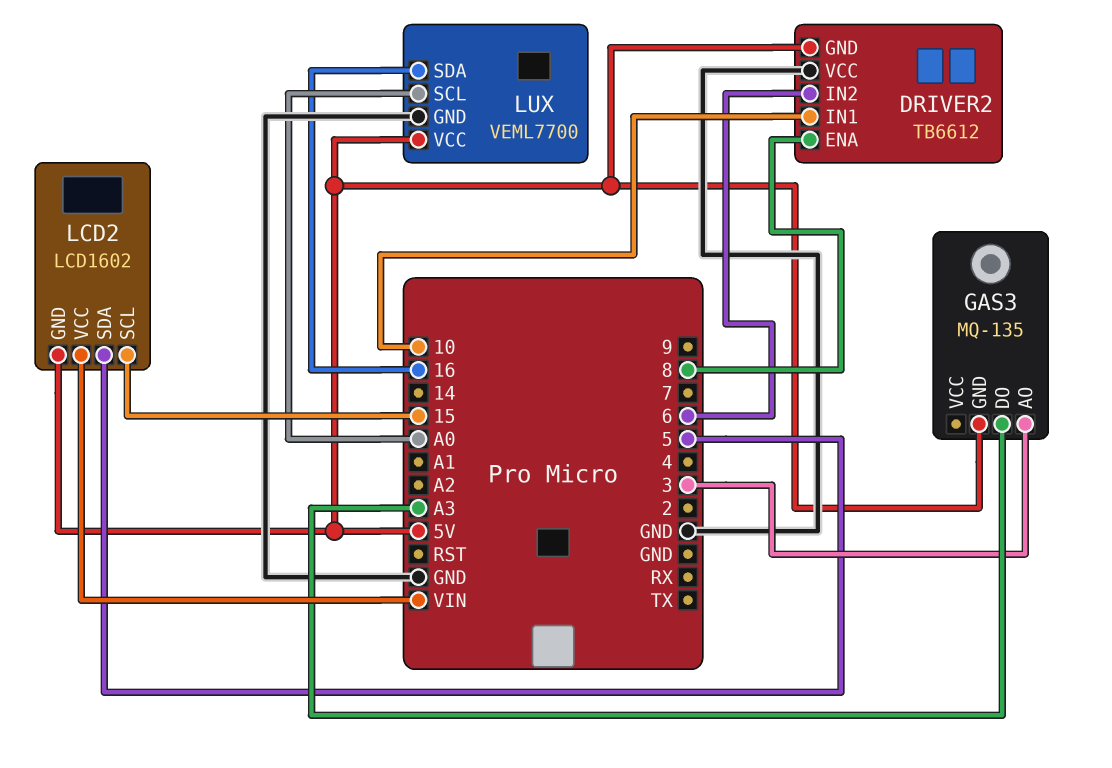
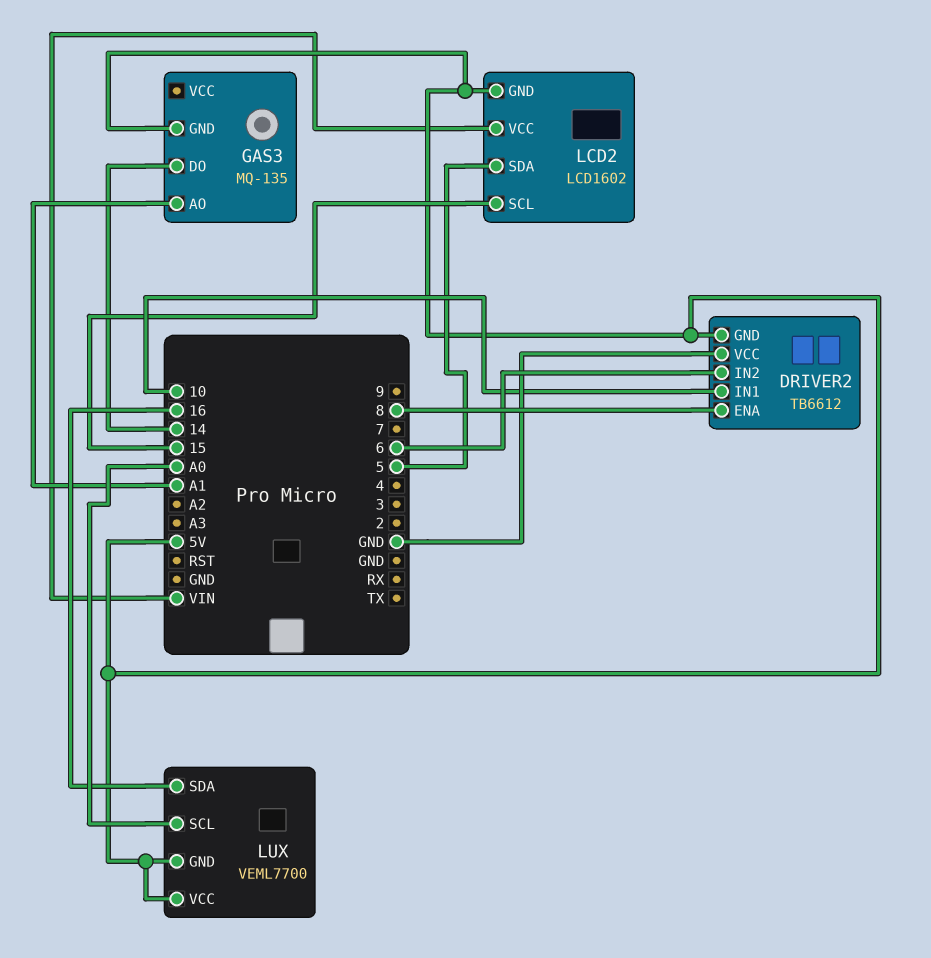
GAS3 pin AO: 3 -> A1
GAS3 pin DO: A3 -> 14
LUX pin GND: GND -> 5V

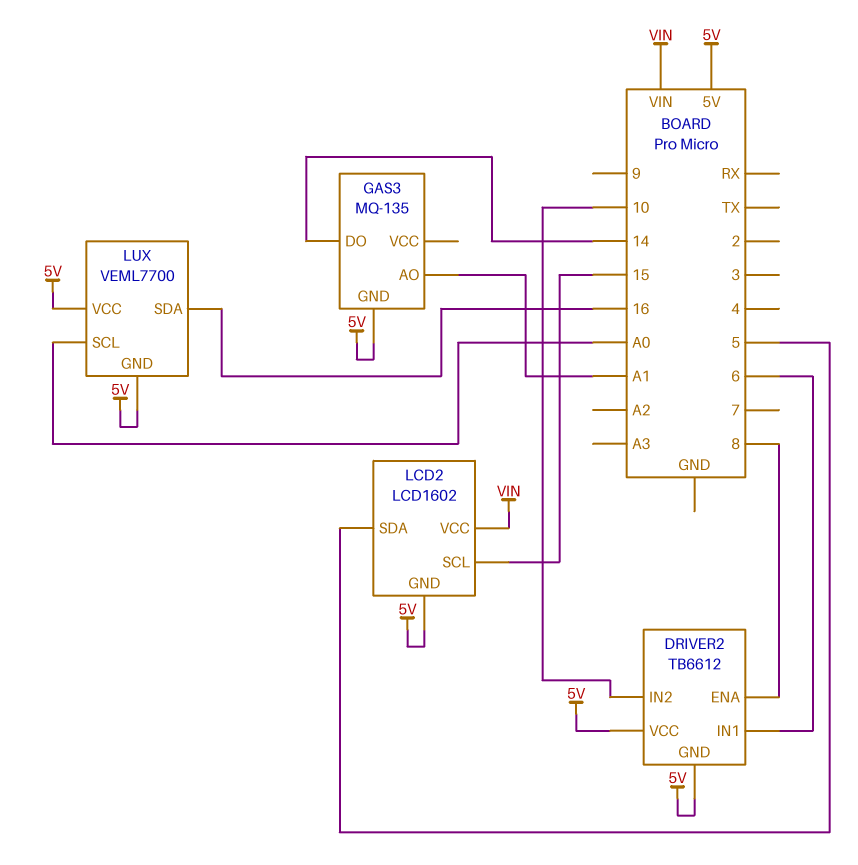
DRIVER2 pin IN1: 10 -> 6
DRIVER2 pin IN2: 6 -> 10
DRIVER2 pin VCC: GND -> 5V

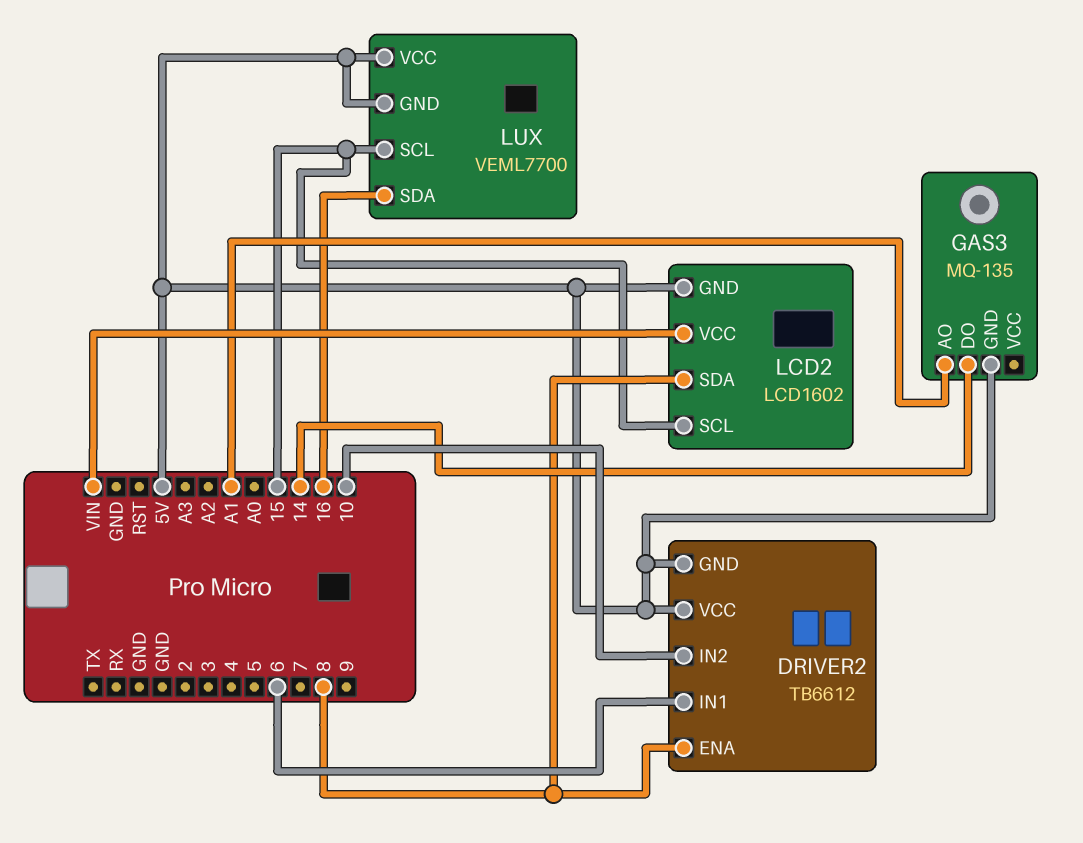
LCD2 pin SDA: 5 -> 8
LUX pin SCL: A0 -> 15

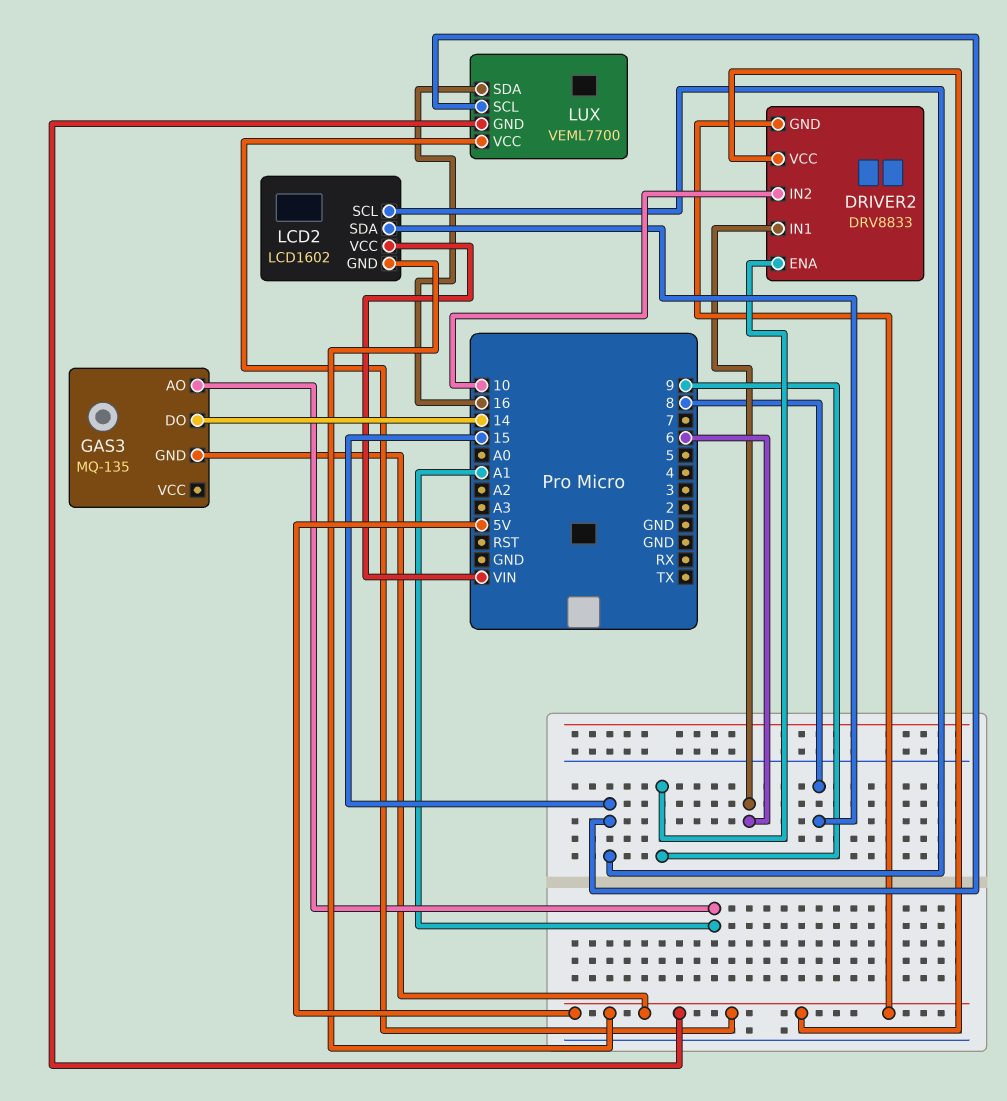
DRIVER2: TB6612 -> DRV8833
DRIVER2 pin ENA: 8 -> 9

